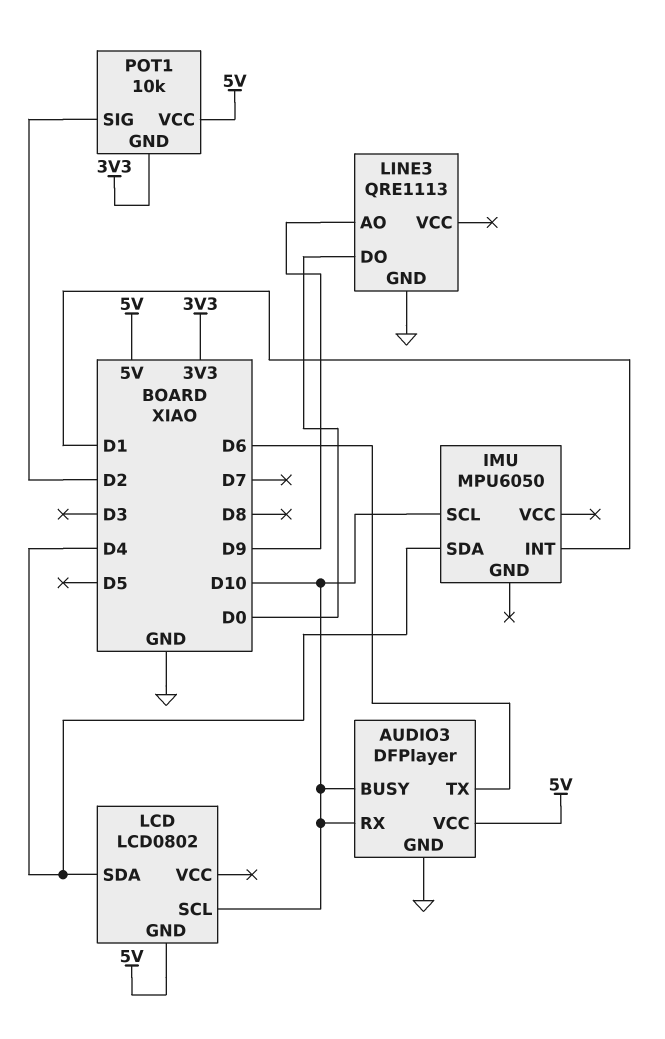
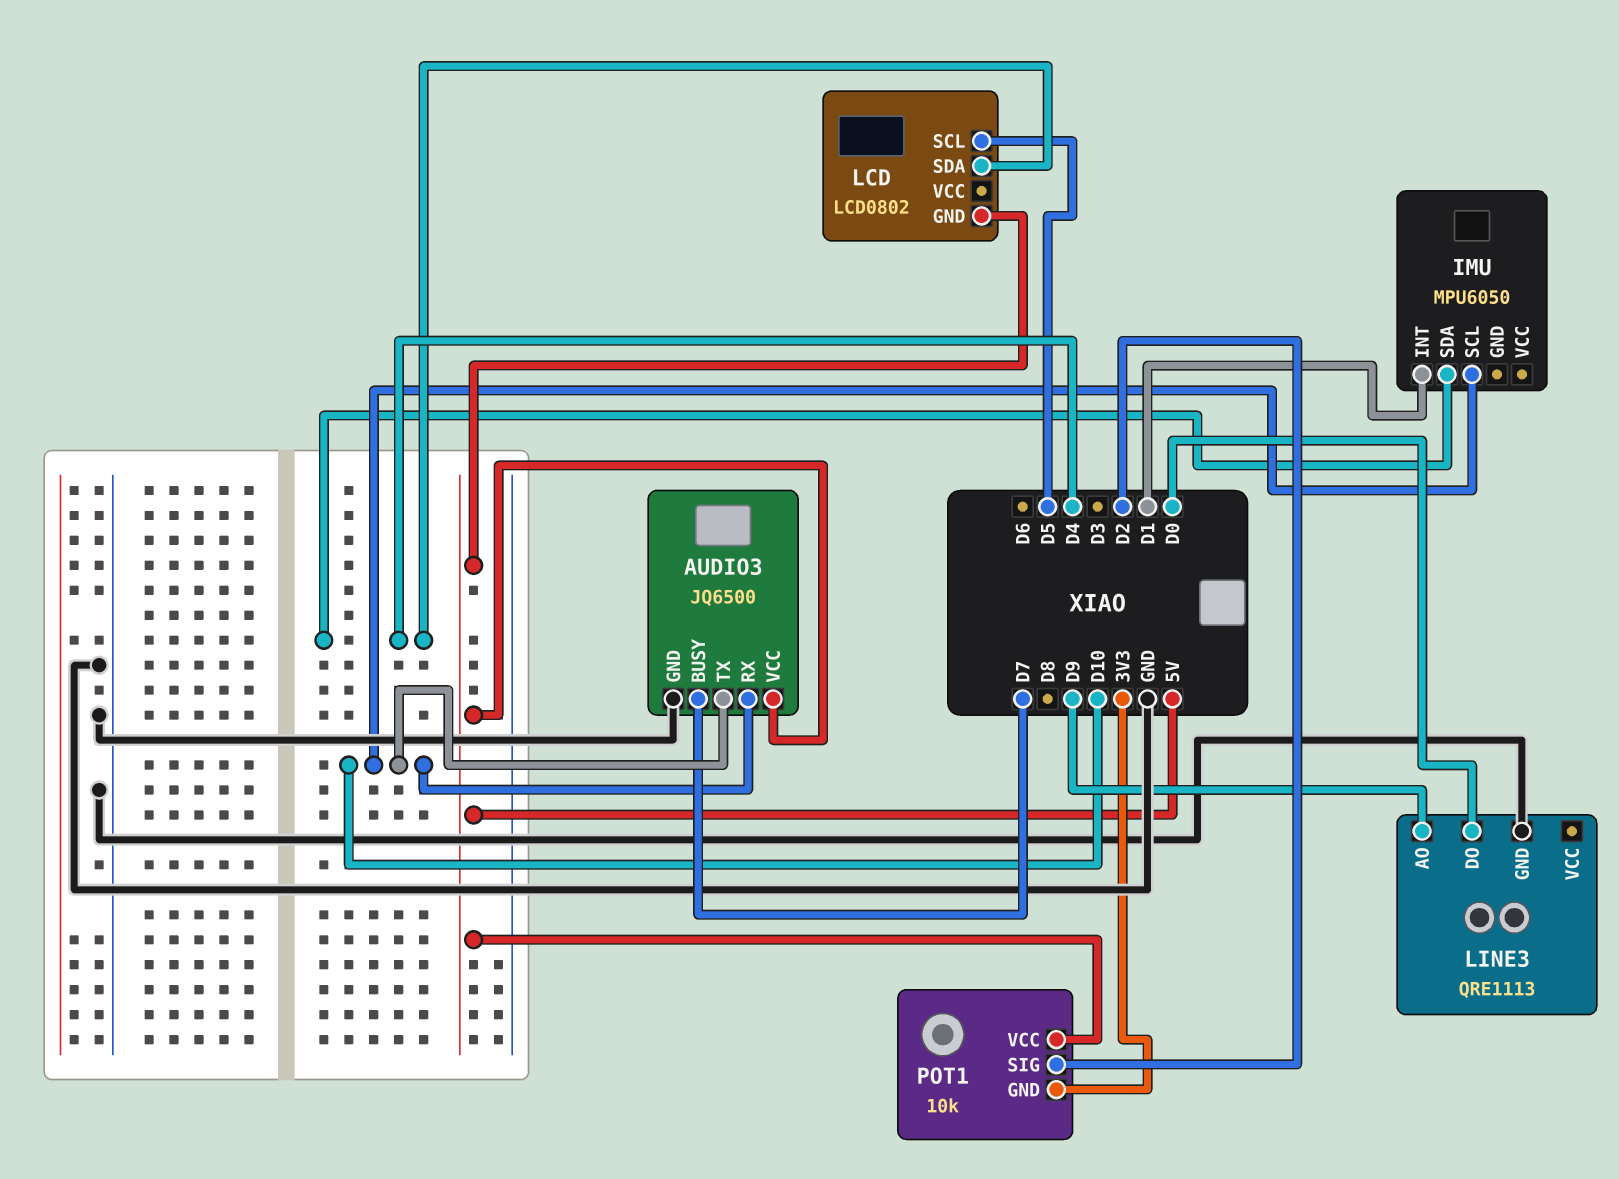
AUDIO3: DFPlayer -> JQ6500
AUDIO3 pin BUSY: D10 -> D7
AUDIO3 pin TX: D6 -> D10
LCD pin SCL: D10 -> D5

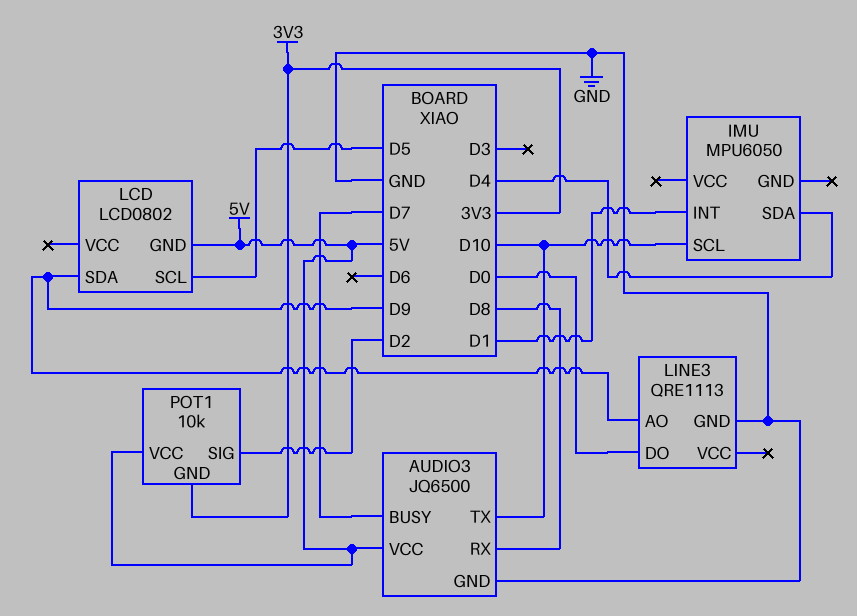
AUDIO3 pin RX: D10 -> D8
LCD pin SDA: D4 -> D9

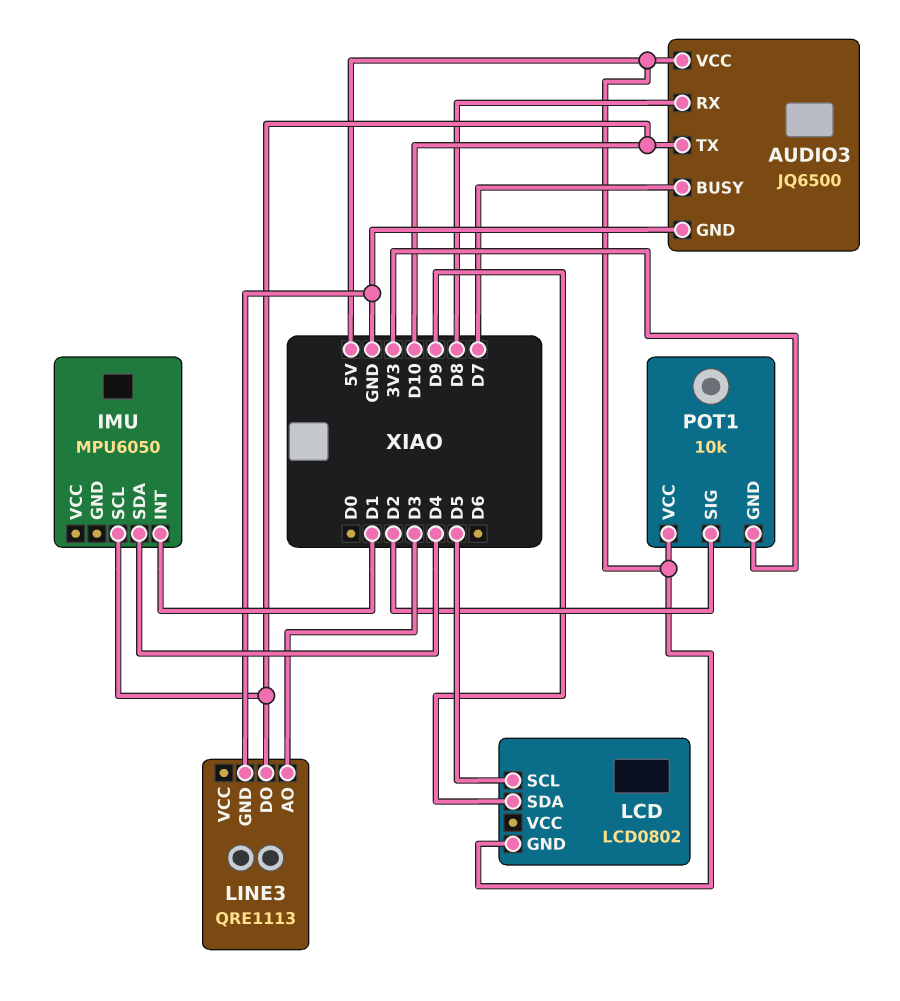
LINE3 pin AO: D9 -> D3
LINE3 pin DO: D0 -> D10

